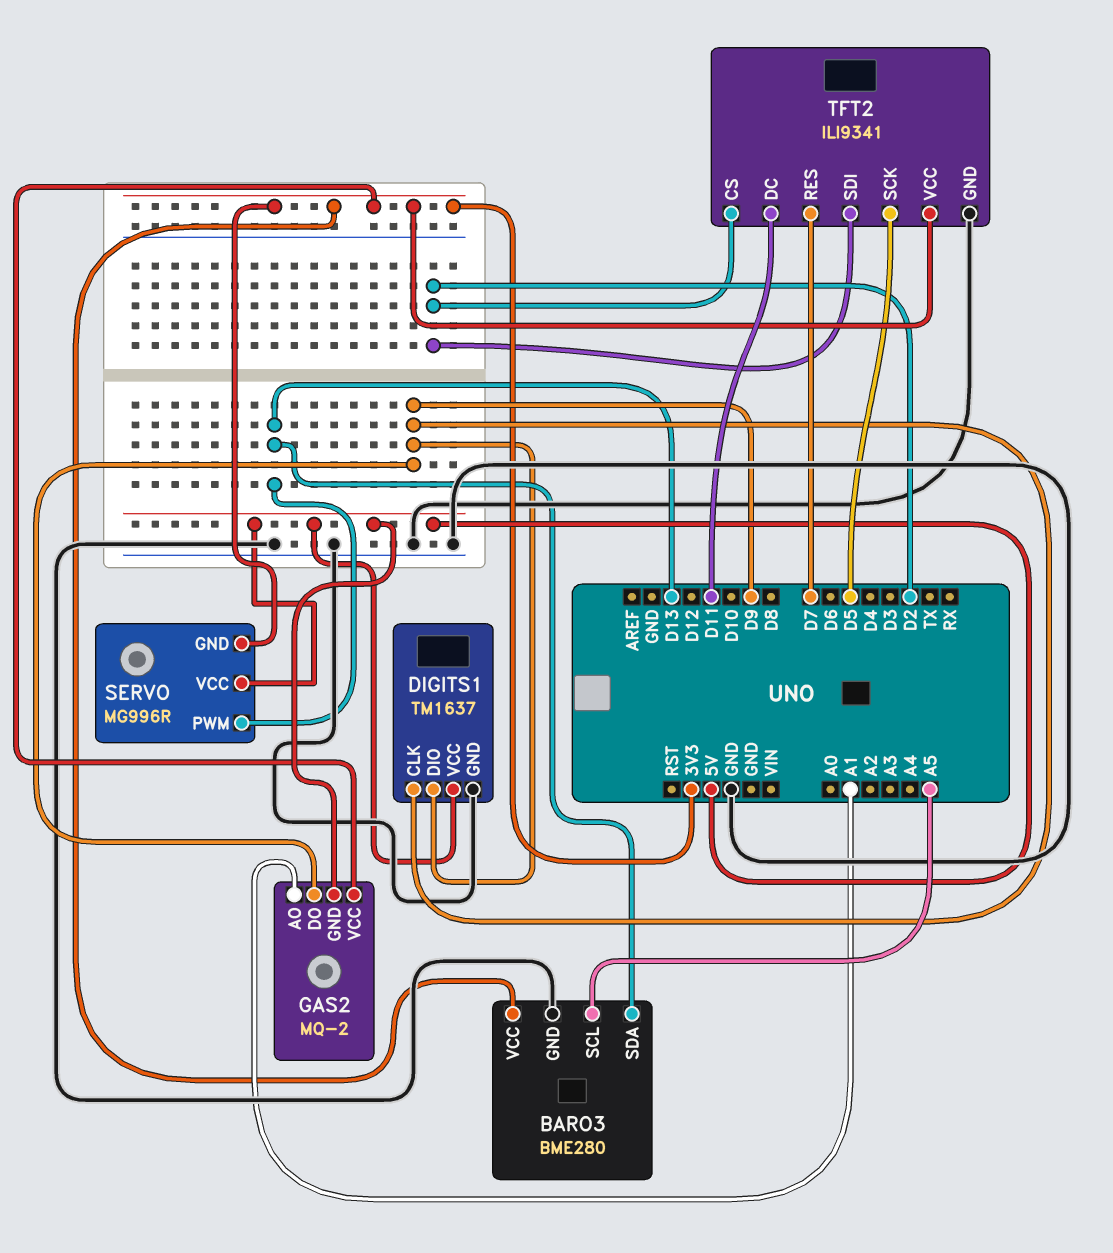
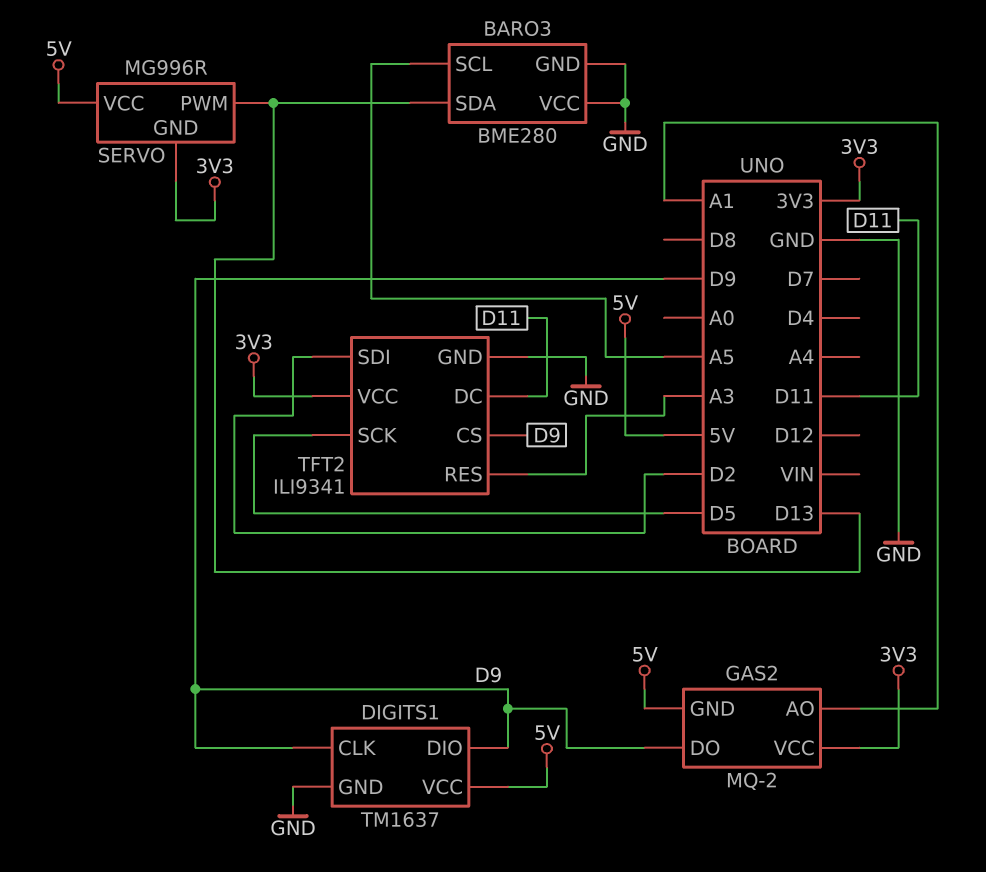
BARO3 pin VCC: 3V3 -> GND
TFT2 pin CS: D2 -> D9
TFT2 pin RES: D7 -> A3

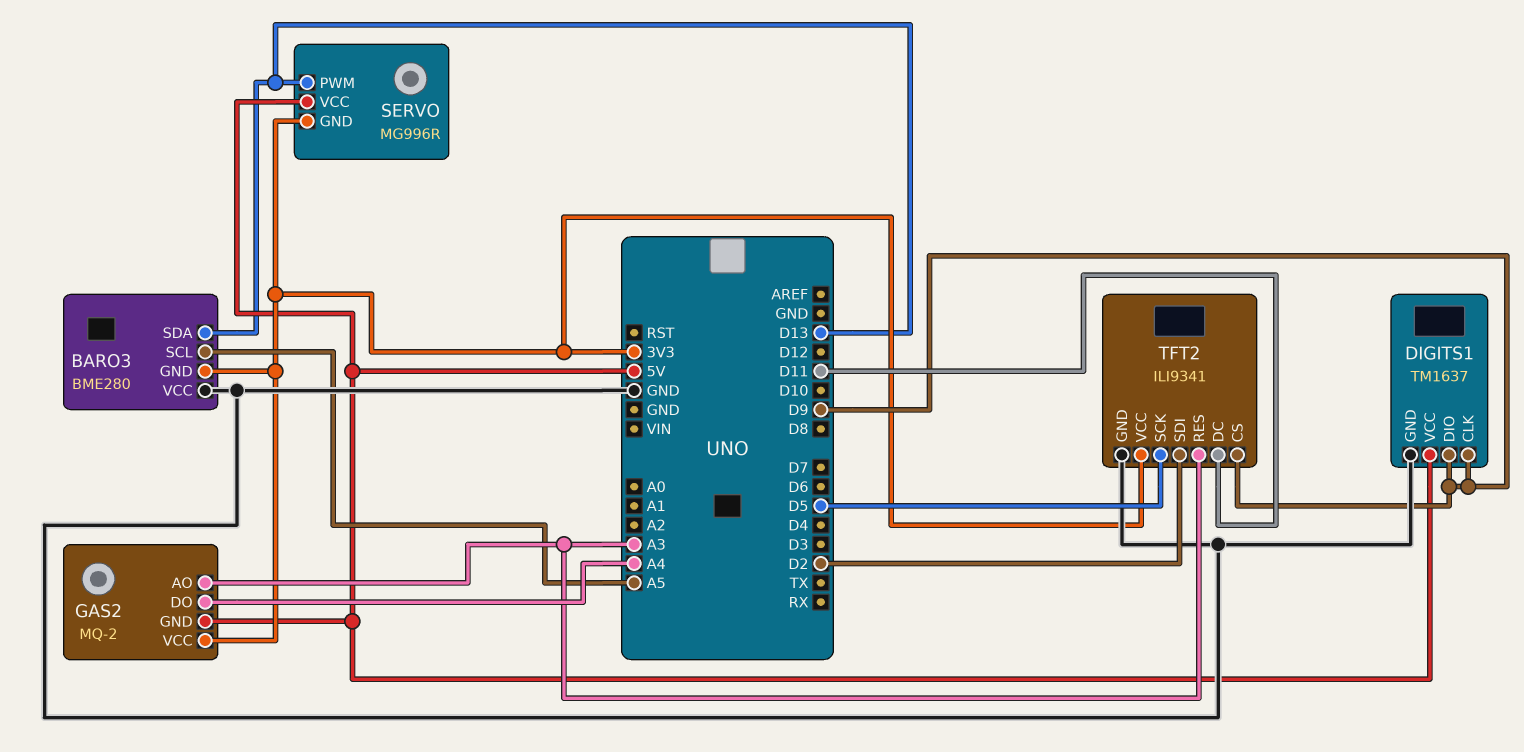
BARO3 pin GND: GND -> 3V3
GAS2 pin AO: A1 -> A3
GAS2 pin DO: D9 -> A4

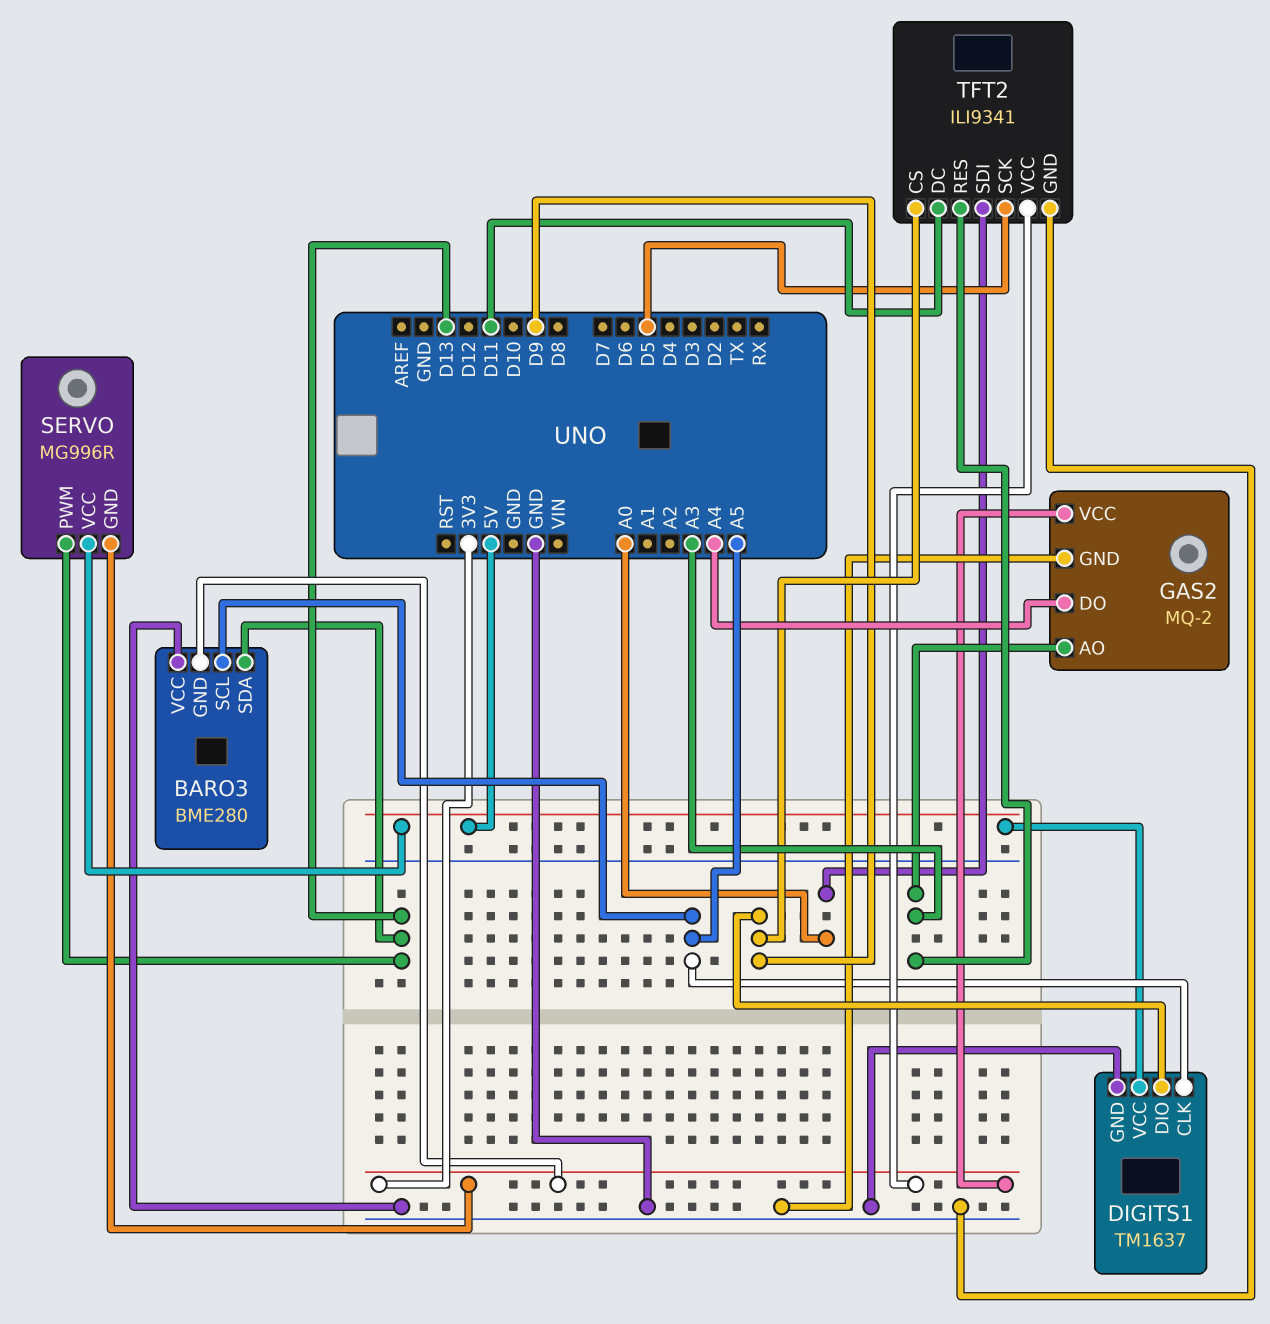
DIGITS1 pin CLK: D9 -> A5
GAS2 pin GND: 5V -> GND
TFT2 pin SDI: D2 -> A0

